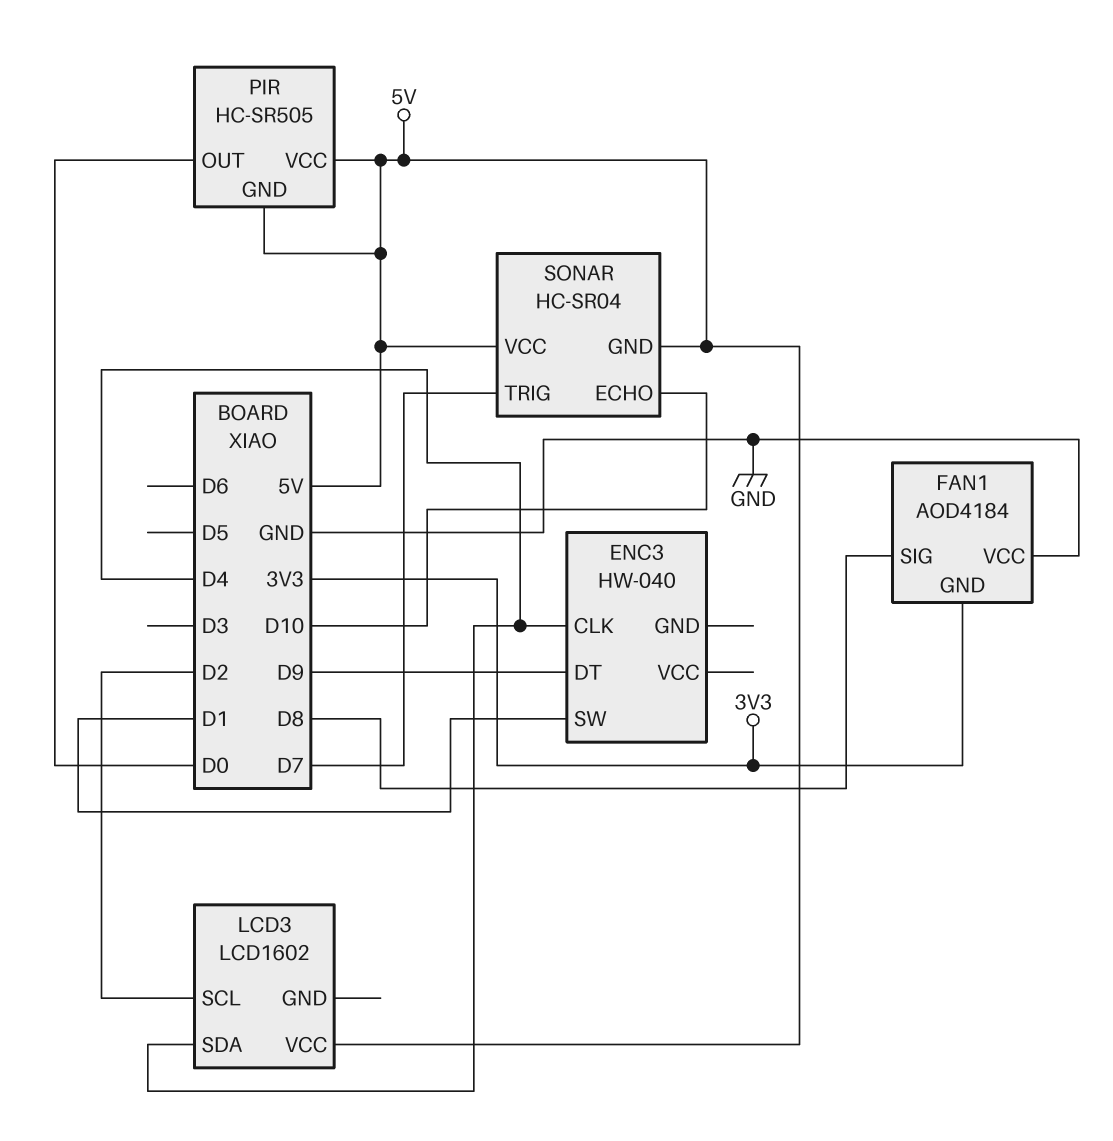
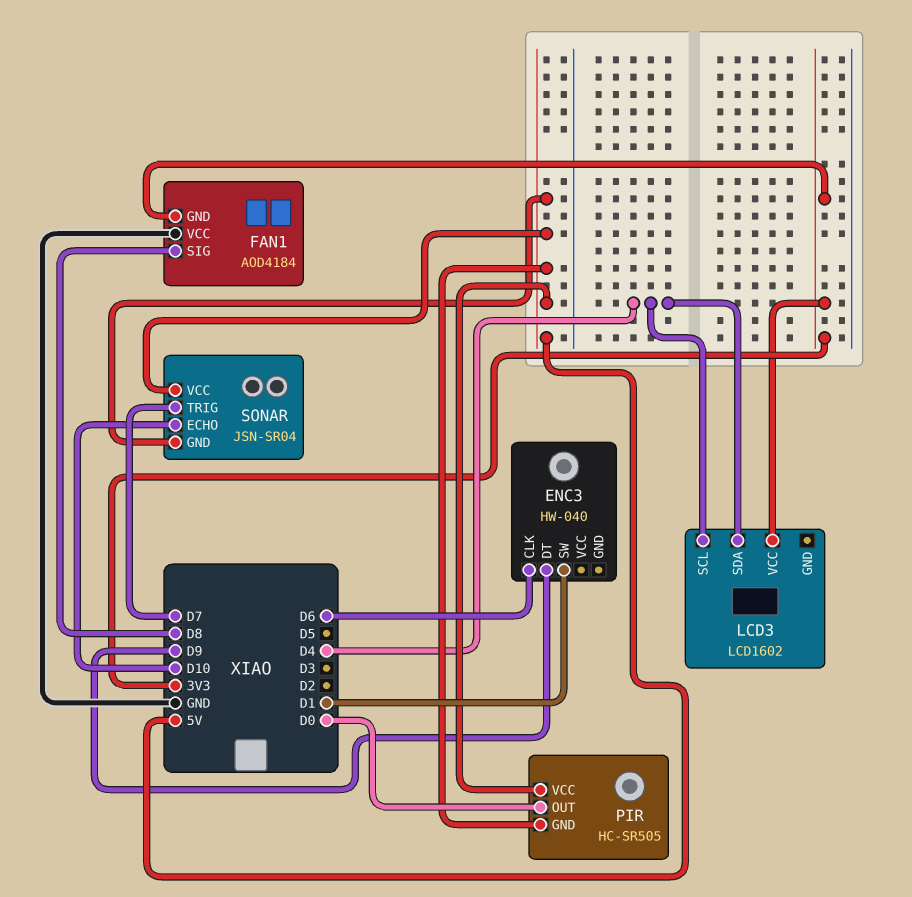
ENC3 pin CLK: D4 -> D6
LCD3 pin SCL: D2 -> D4
LCD3 pin VCC: 5V -> 3V3
SONAR: HC-SR04 -> JSN-SR04

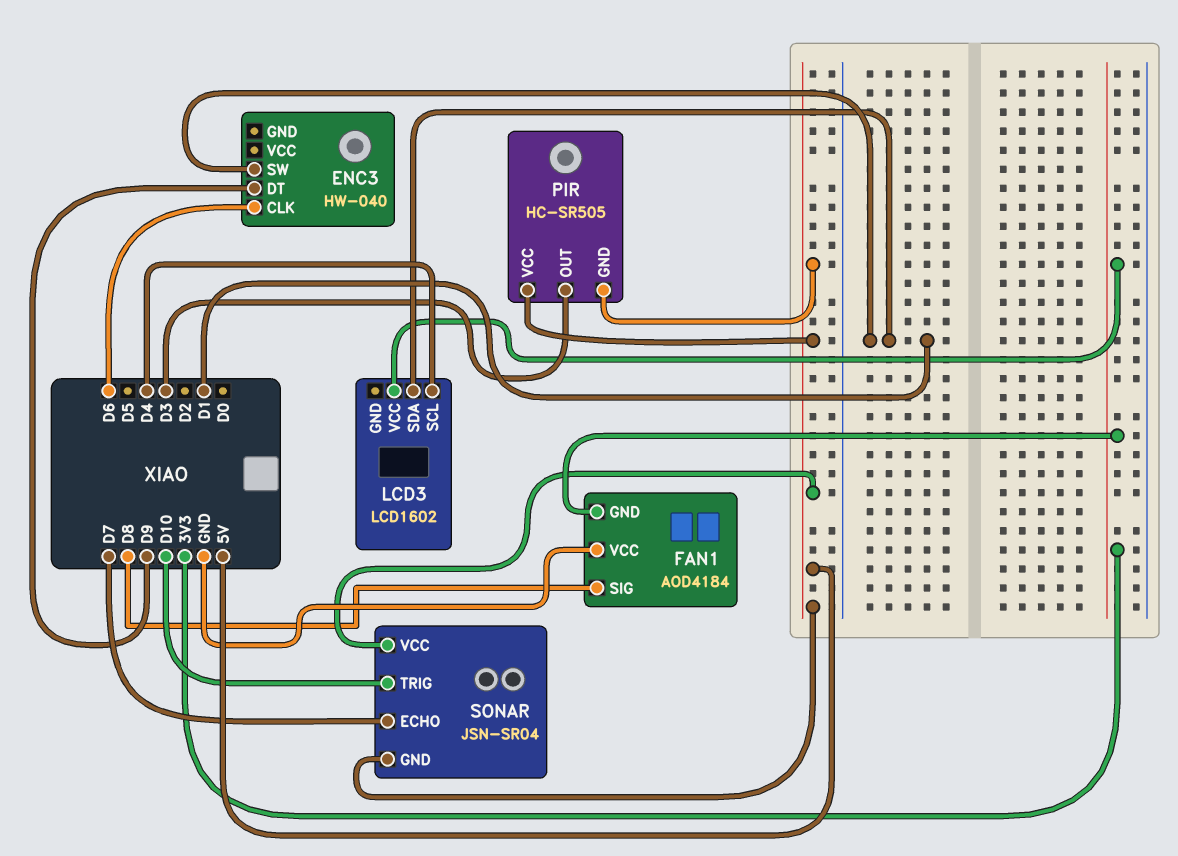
LCD3 pin SDA: D4 -> D1
PIR pin OUT: D0 -> D3
SONAR pin ECHO: D10 -> D7
SONAR pin TRIG: D7 -> D10

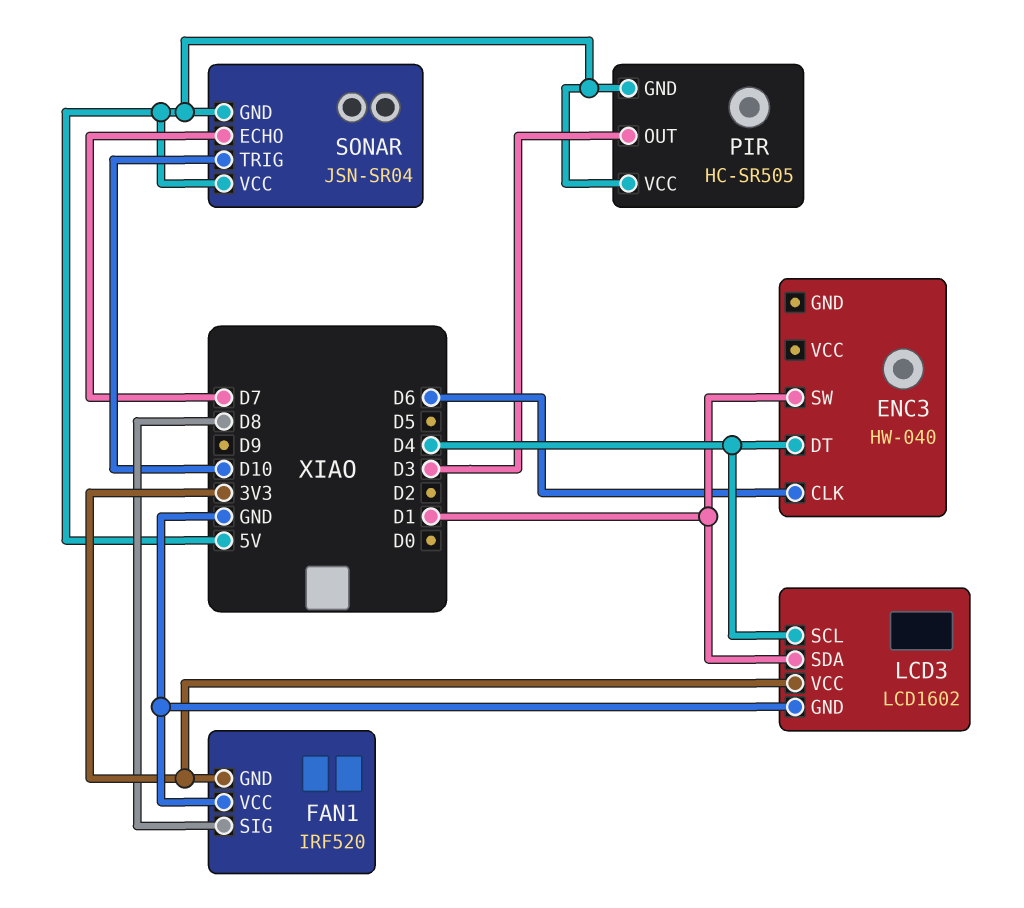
ENC3 pin DT: D9 -> D4
FAN1: AOD4184 -> IRF520
LCD3 pin GND: none -> GND

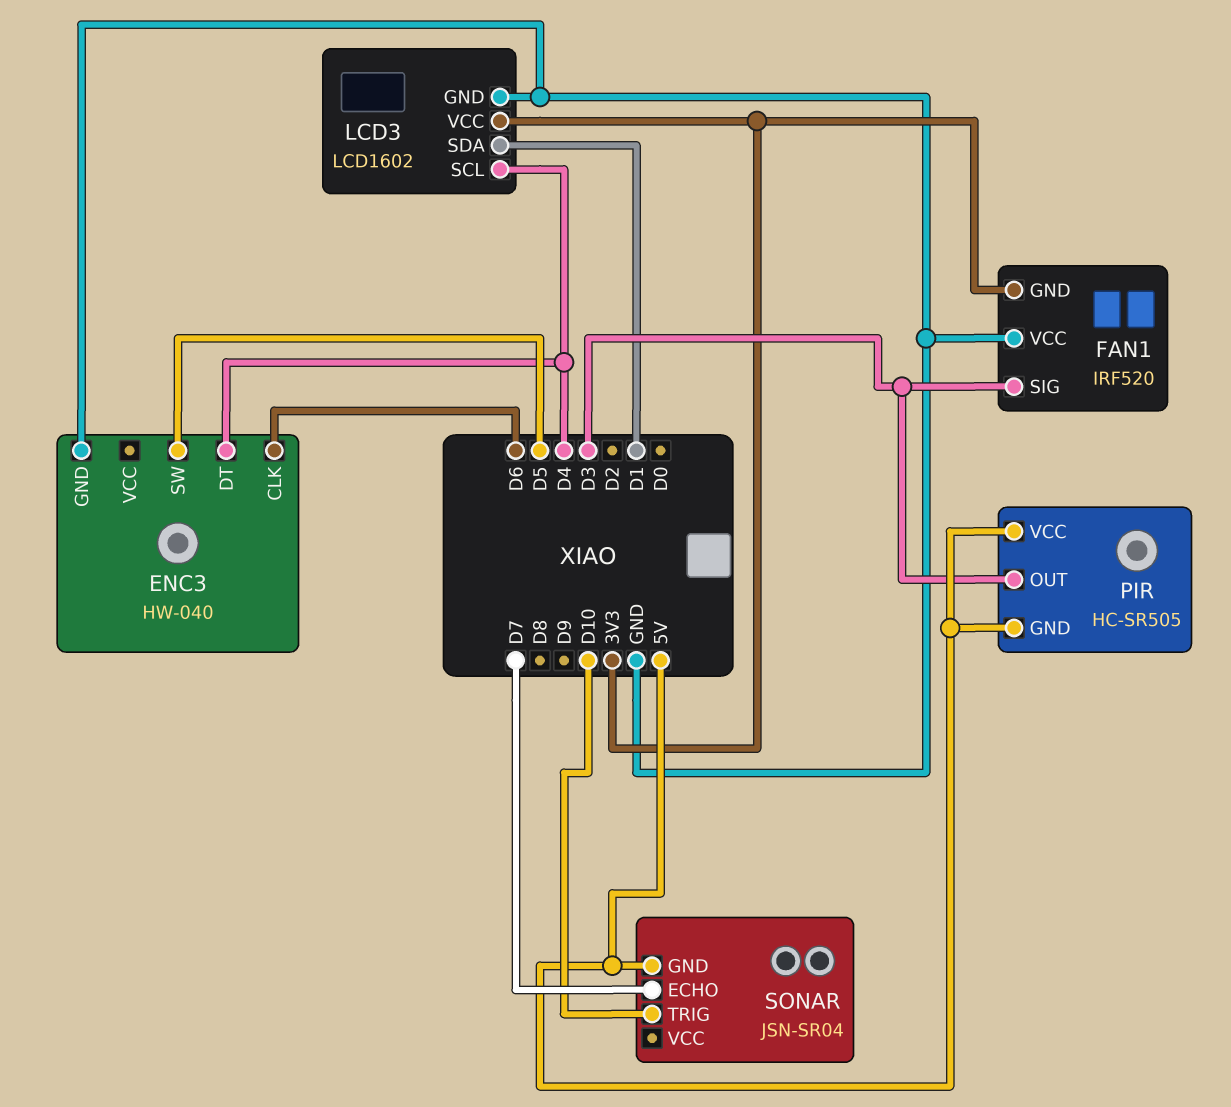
ENC3 pin GND: none -> GND
ENC3 pin SW: D1 -> D5
FAN1 pin SIG: D8 -> D3
SONAR pin VCC: 5V -> none

